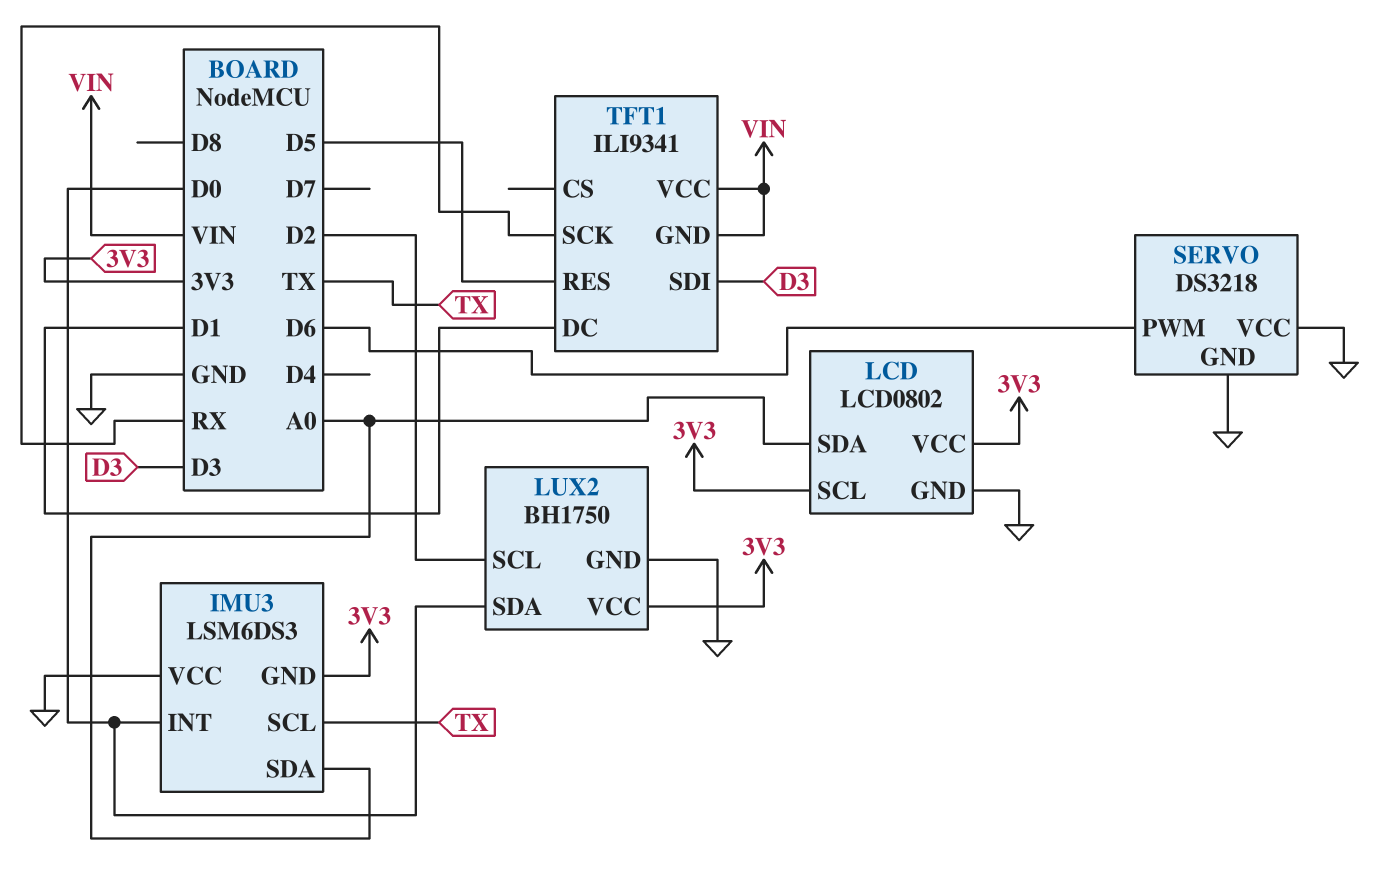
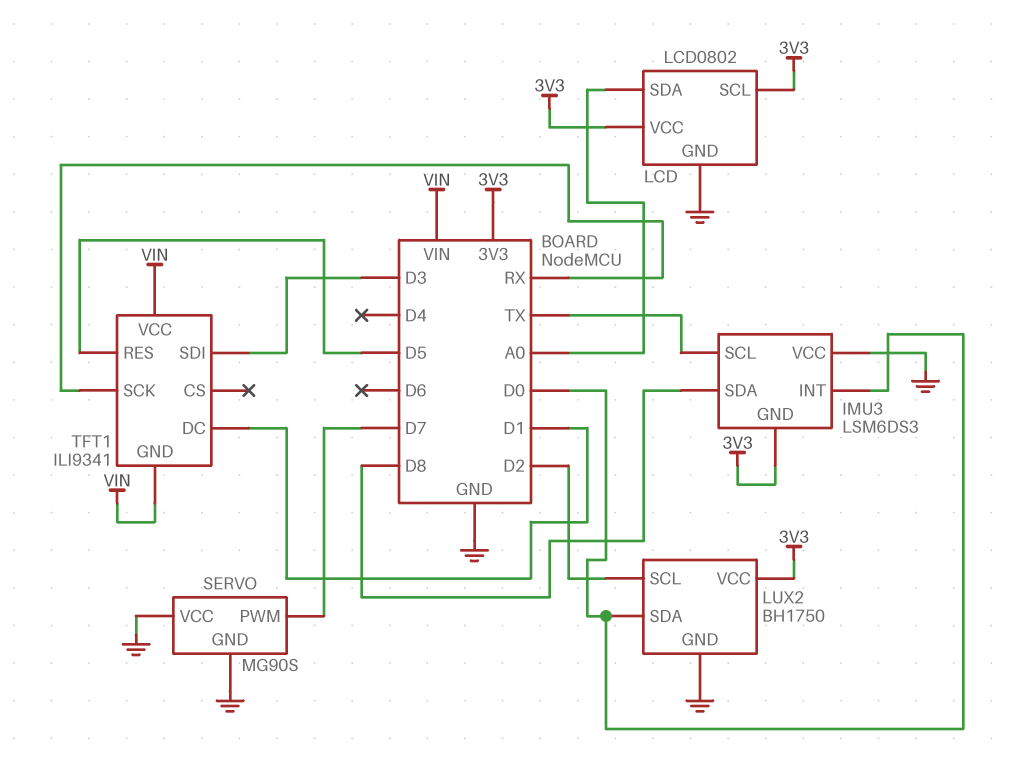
IMU3 pin SDA: A0 -> D8
SERVO: DS3218 -> MG90S
SERVO pin PWM: D6 -> D7

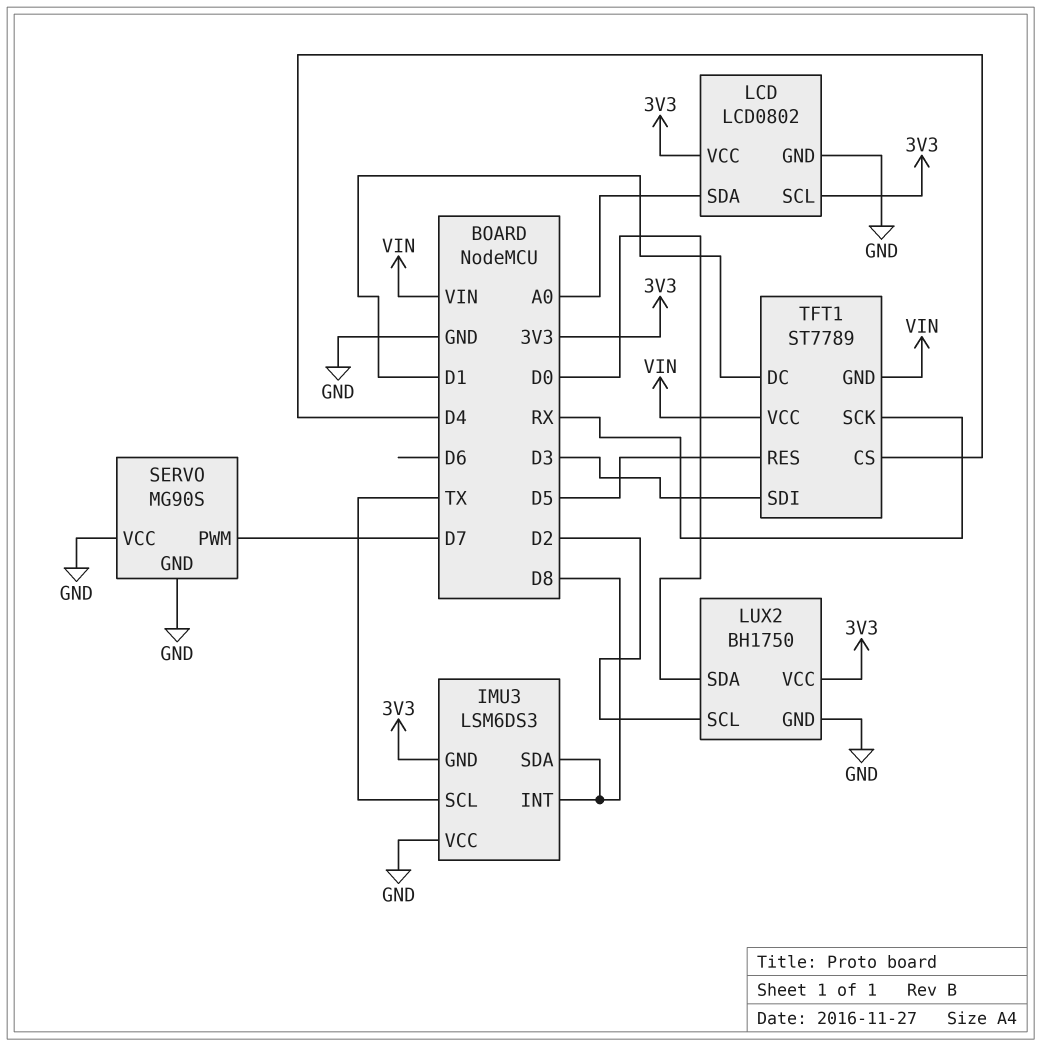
IMU3 pin INT: D0 -> D8
TFT1: ILI9341 -> ST7789
TFT1 pin CS: none -> D4

